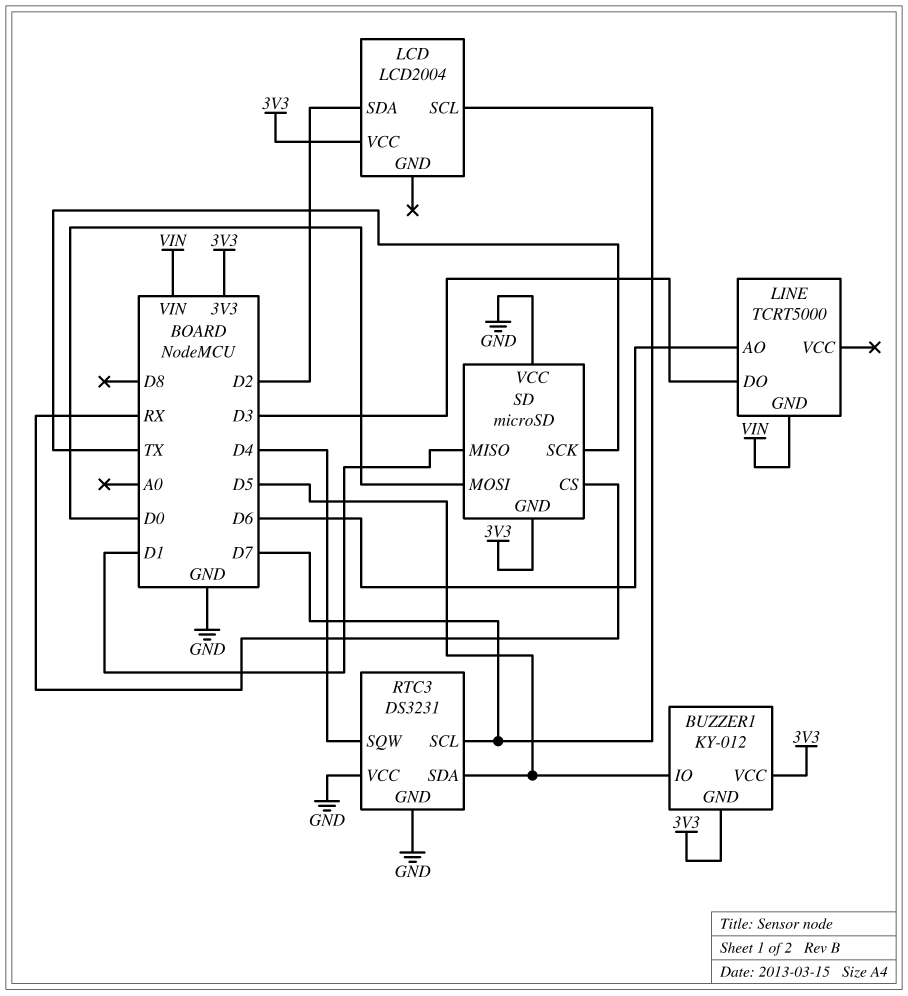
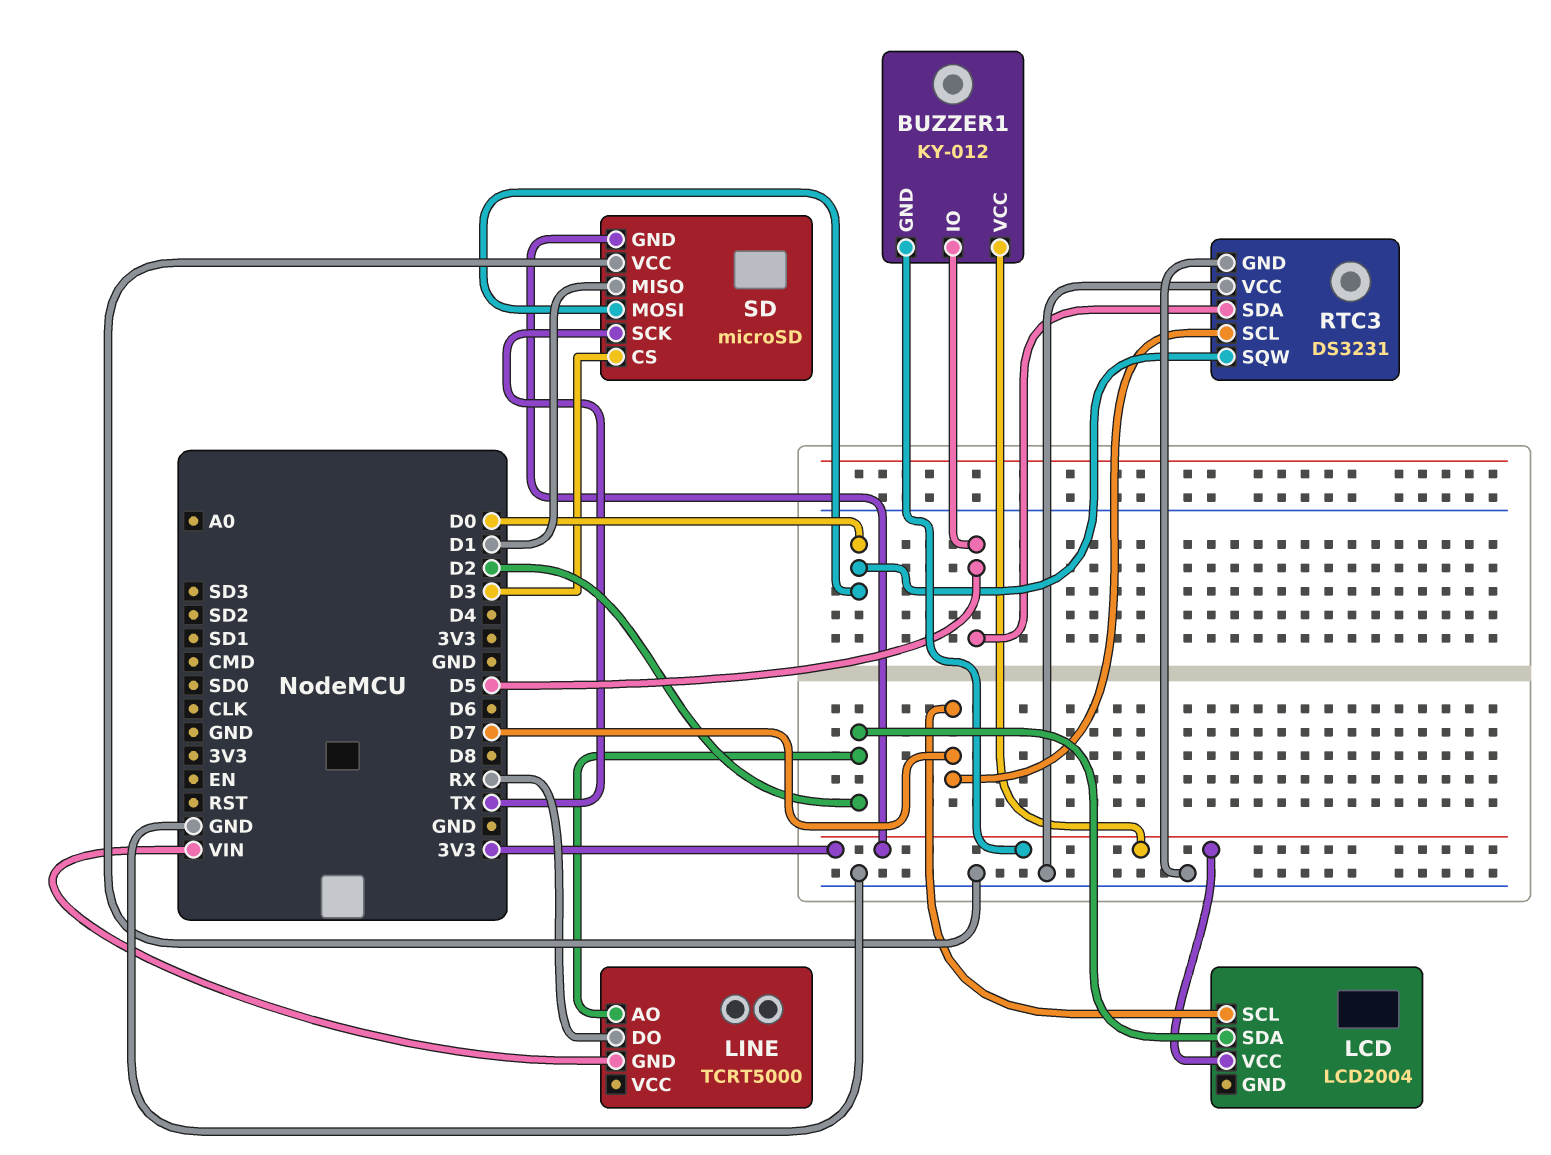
LINE pin AO: D6 -> D2
LINE pin DO: D3 -> RX
RTC3 pin SQW: D4 -> D0
SD pin CS: RX -> D3

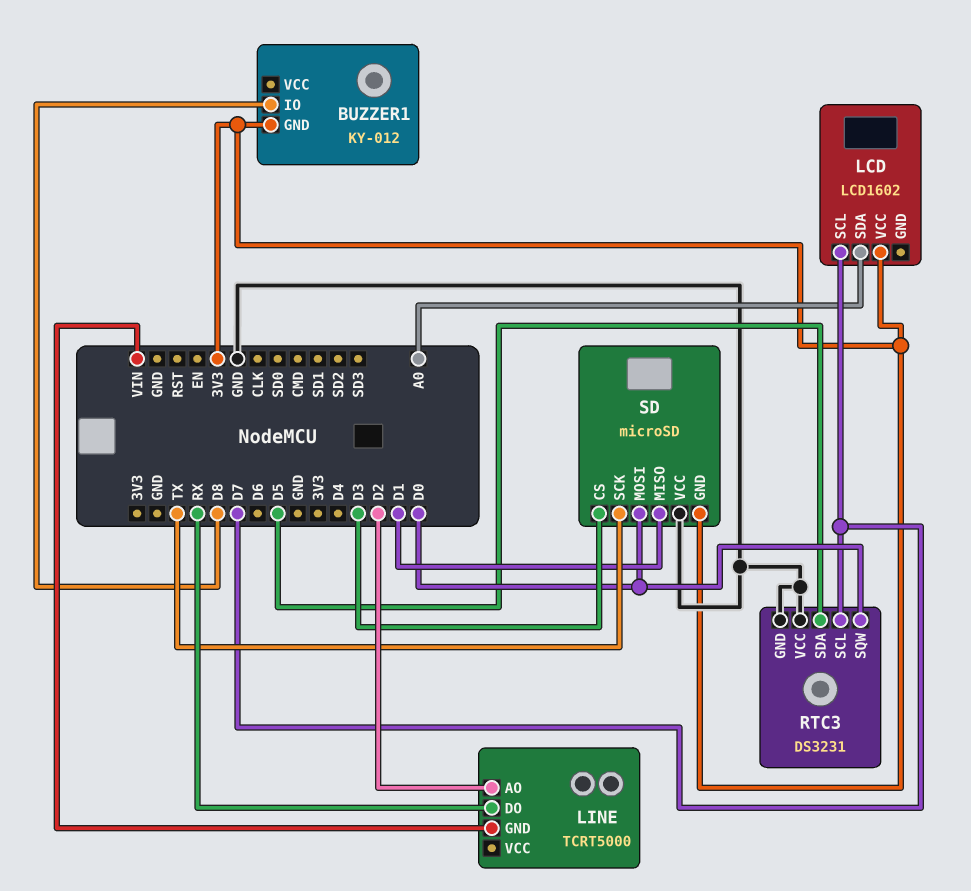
BUZZER1 pin IO: D5 -> D8
BUZZER1 pin VCC: 3V3 -> none
LCD: LCD2004 -> LCD1602
LCD pin SDA: D2 -> A0

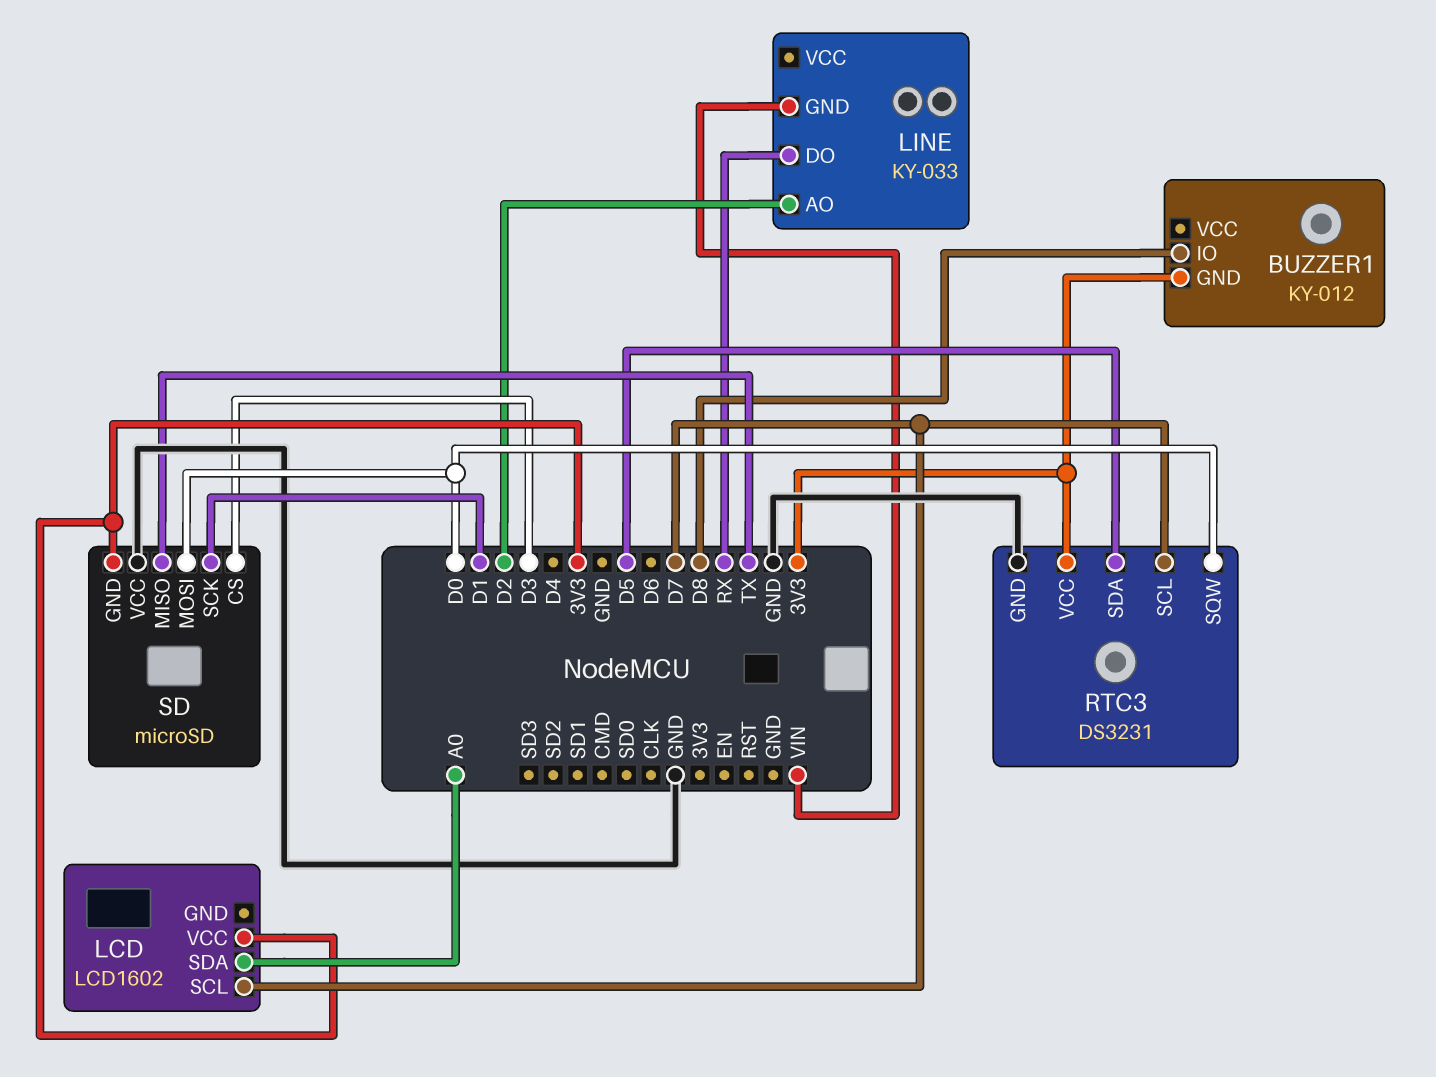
LINE: TCRT5000 -> KY-033
RTC3 pin VCC: GND -> 3V3
SD pin MISO: D1 -> TX
SD pin SCK: TX -> D1

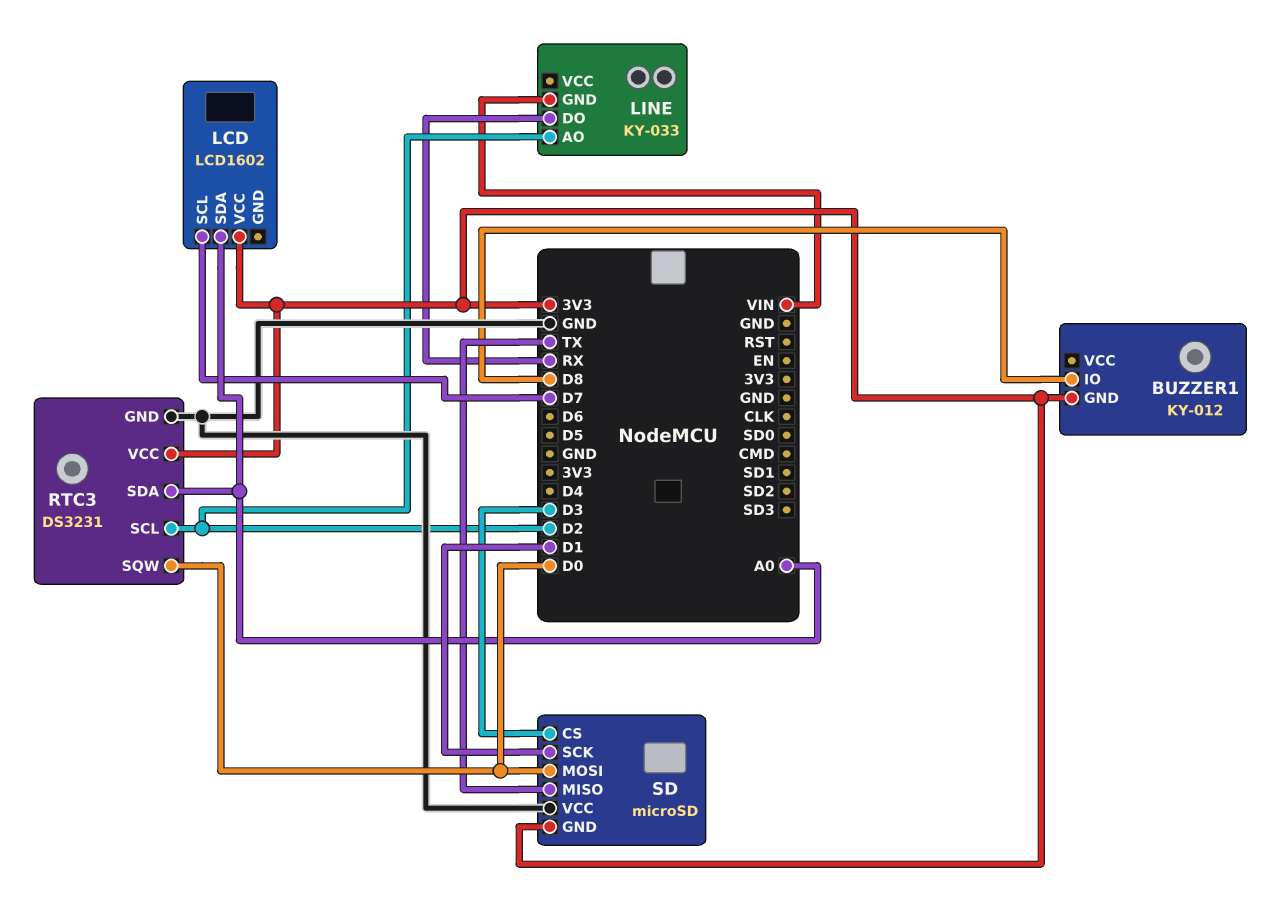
RTC3 pin SCL: D7 -> D2
RTC3 pin SDA: D5 -> A0

